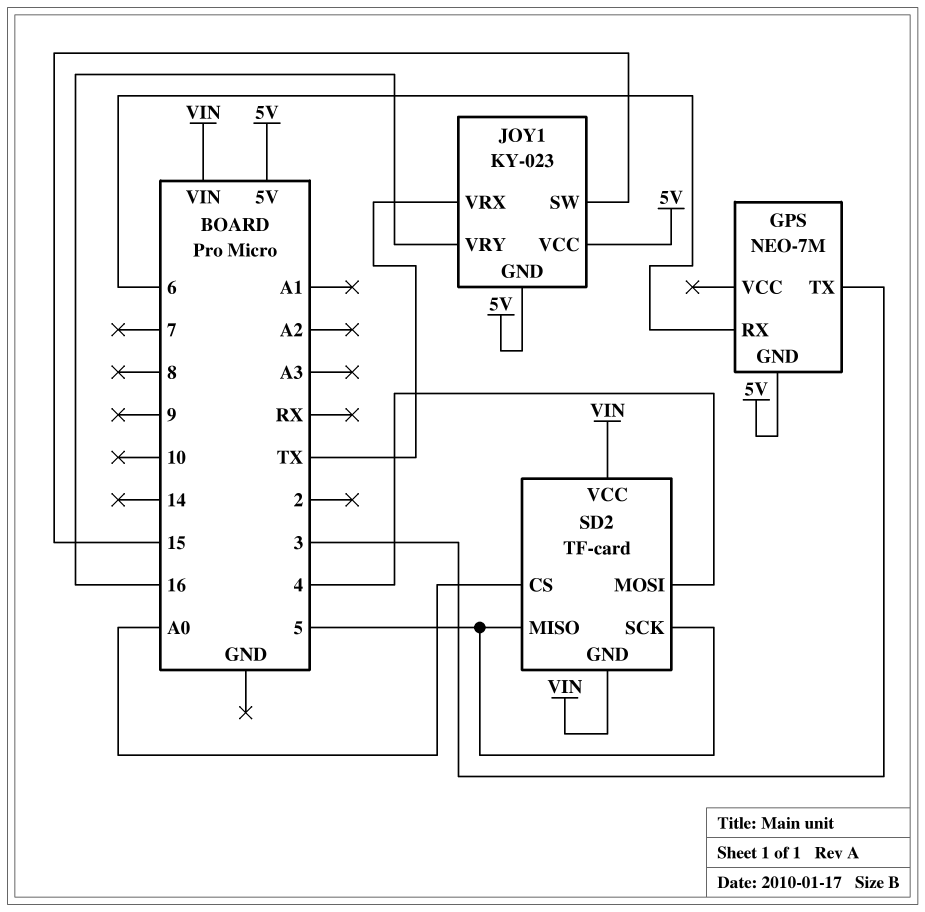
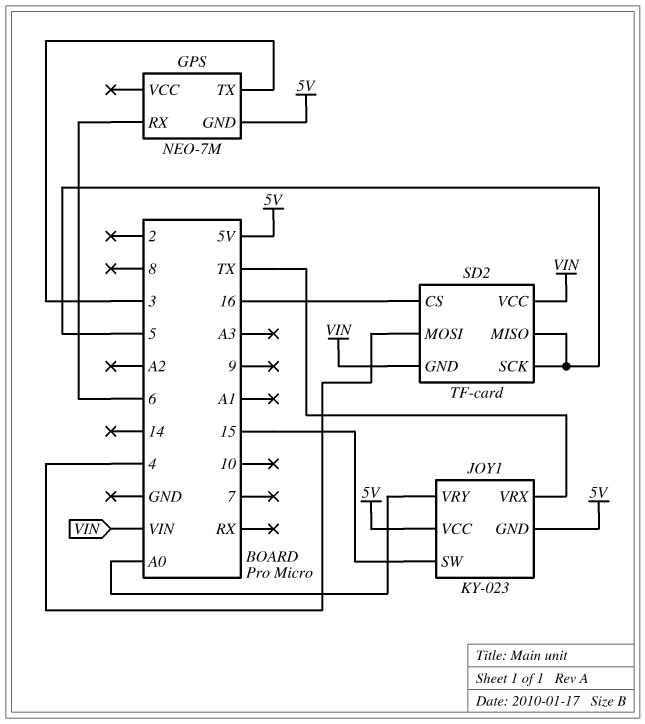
JOY1 pin VRY: 16 -> A0
SD2 pin CS: A0 -> 16

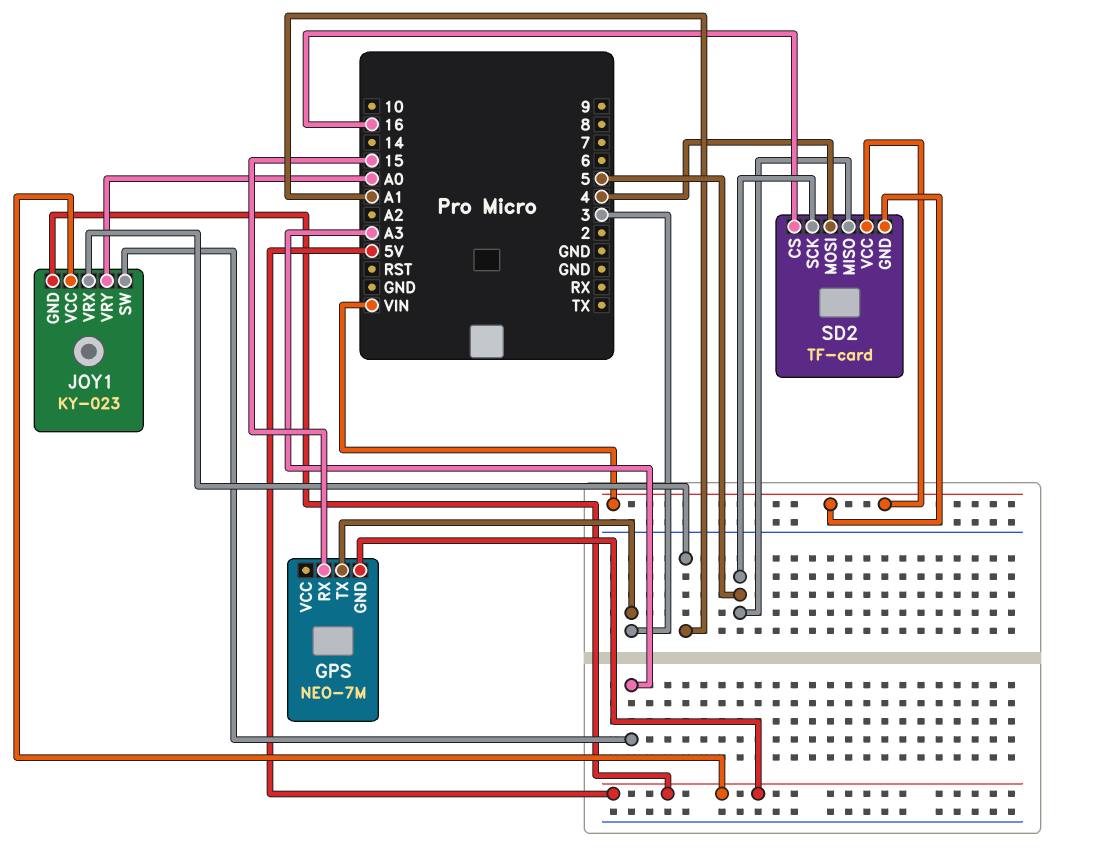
GPS pin RX: 6 -> 15
JOY1 pin SW: 15 -> A3
JOY1 pin VRX: TX -> A1

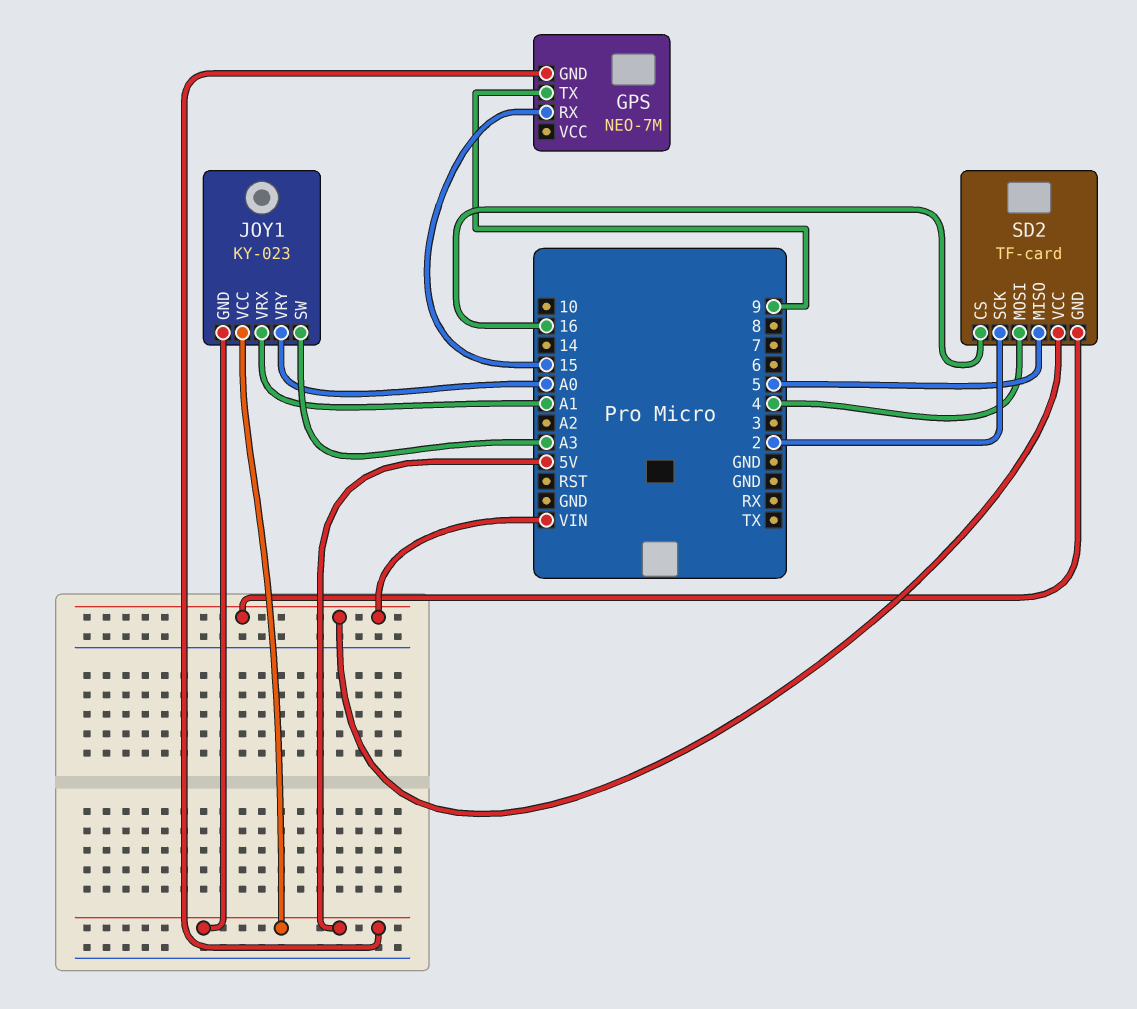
GPS pin TX: 3 -> 9
SD2 pin SCK: 5 -> 2

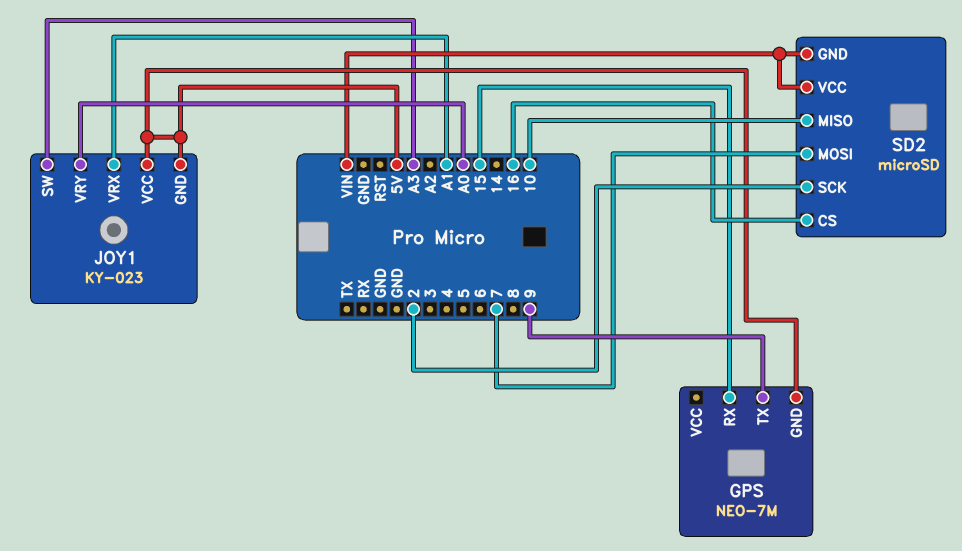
SD2: TF-card -> microSD
SD2 pin MISO: 5 -> 10
SD2 pin MOSI: 4 -> 7

